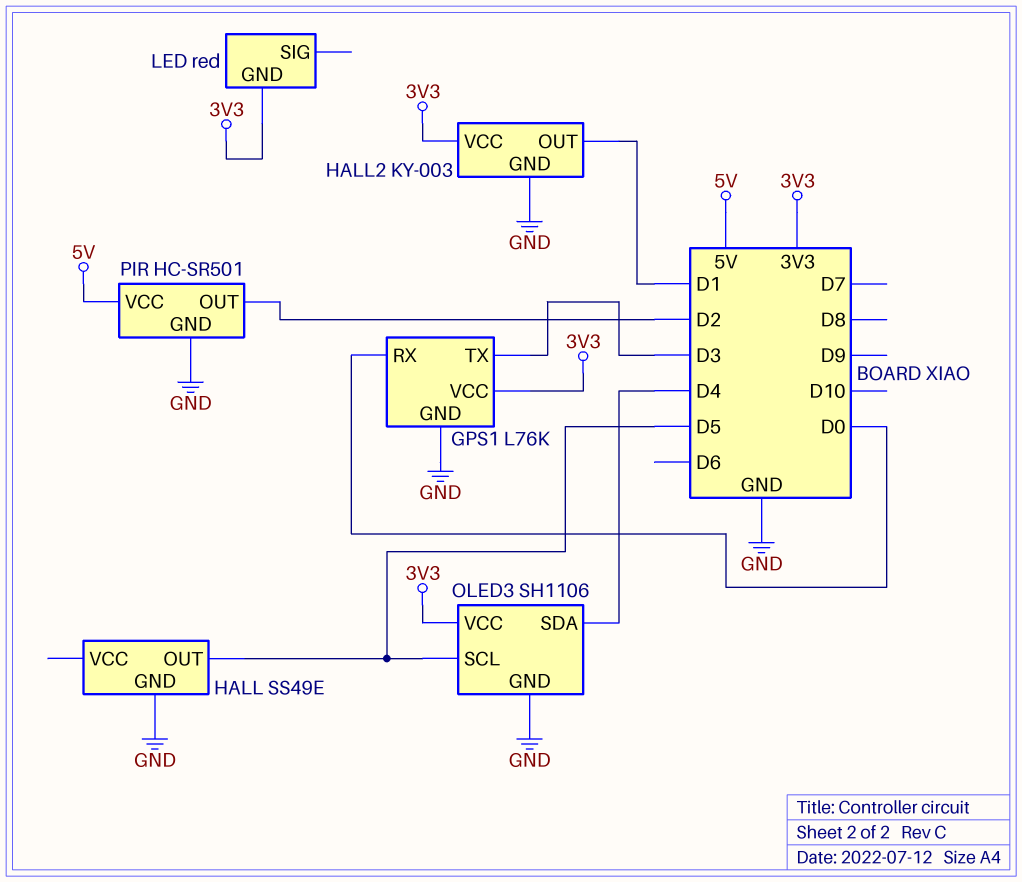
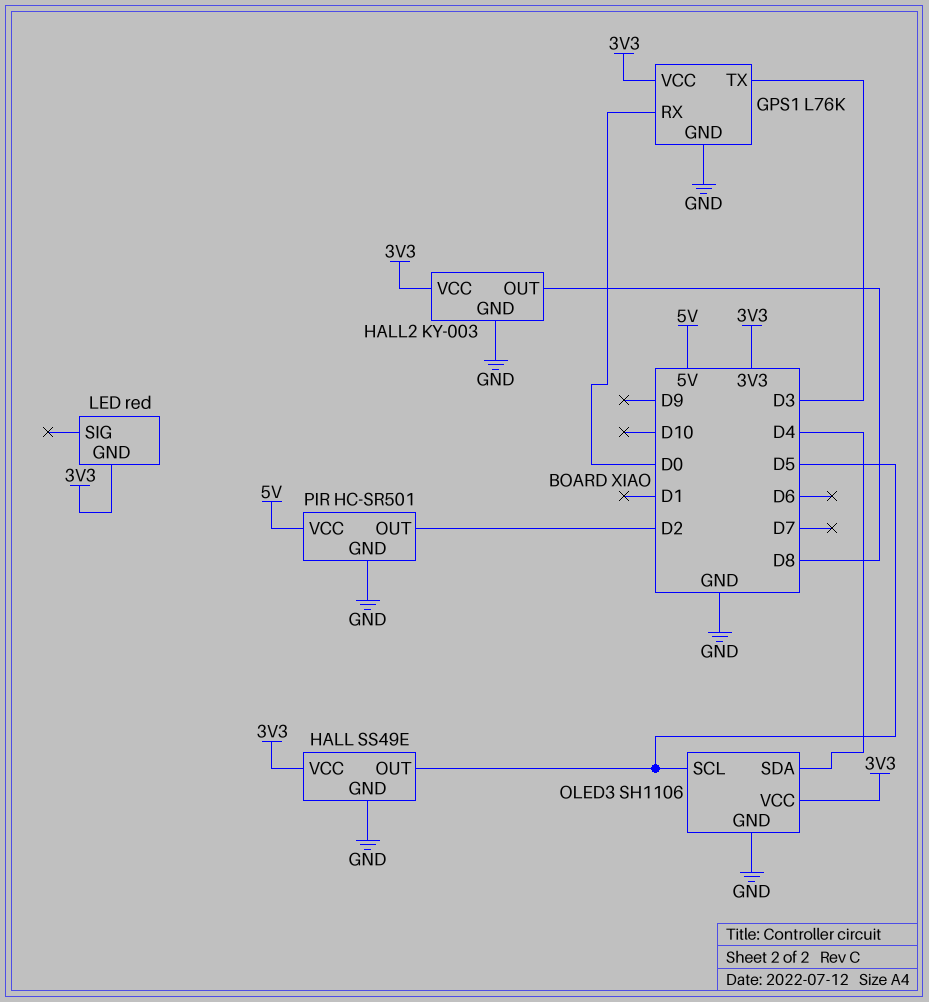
HALL pin VCC: none -> 3V3
HALL2 pin OUT: D1 -> D8

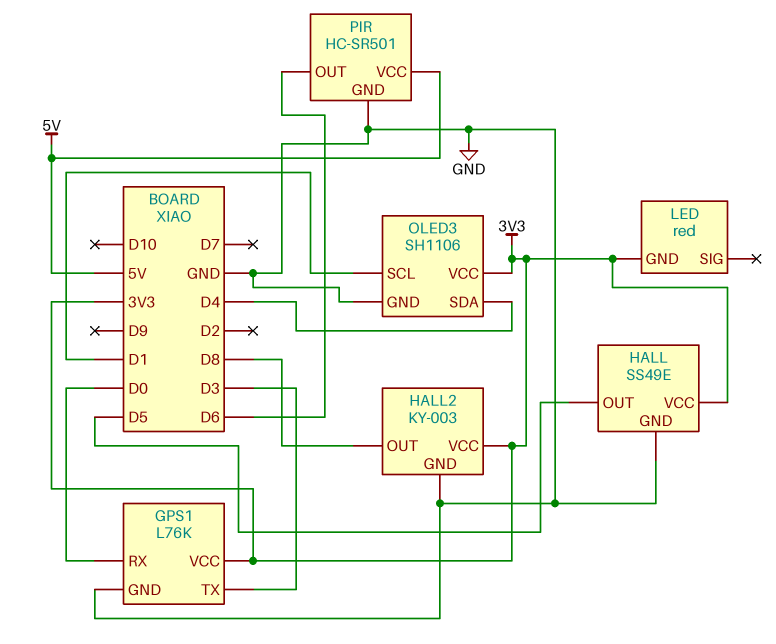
OLED3 pin SCL: D5 -> D1
PIR pin OUT: D2 -> D6

